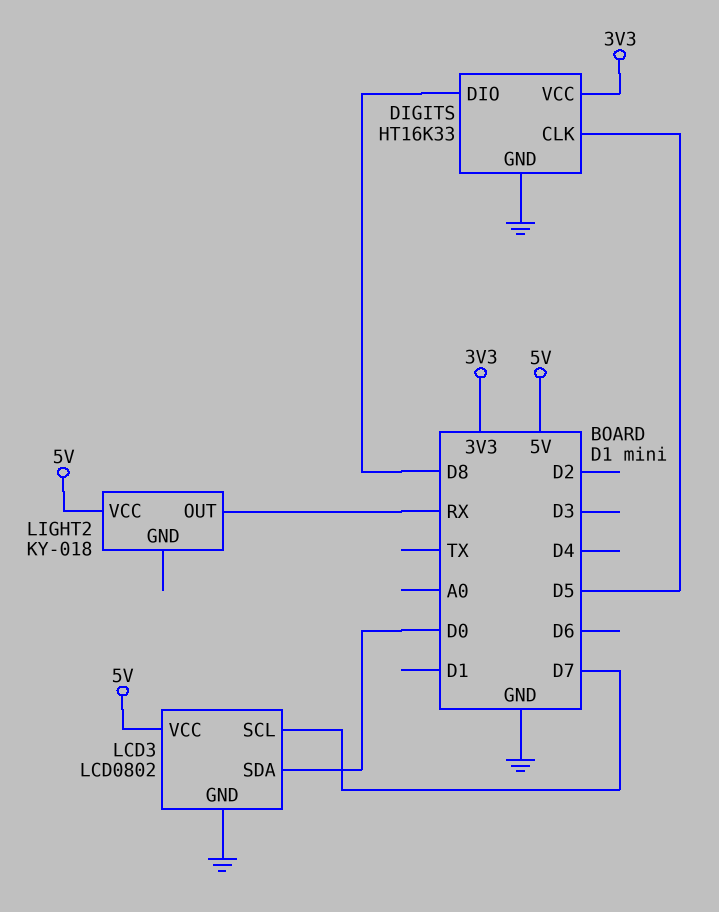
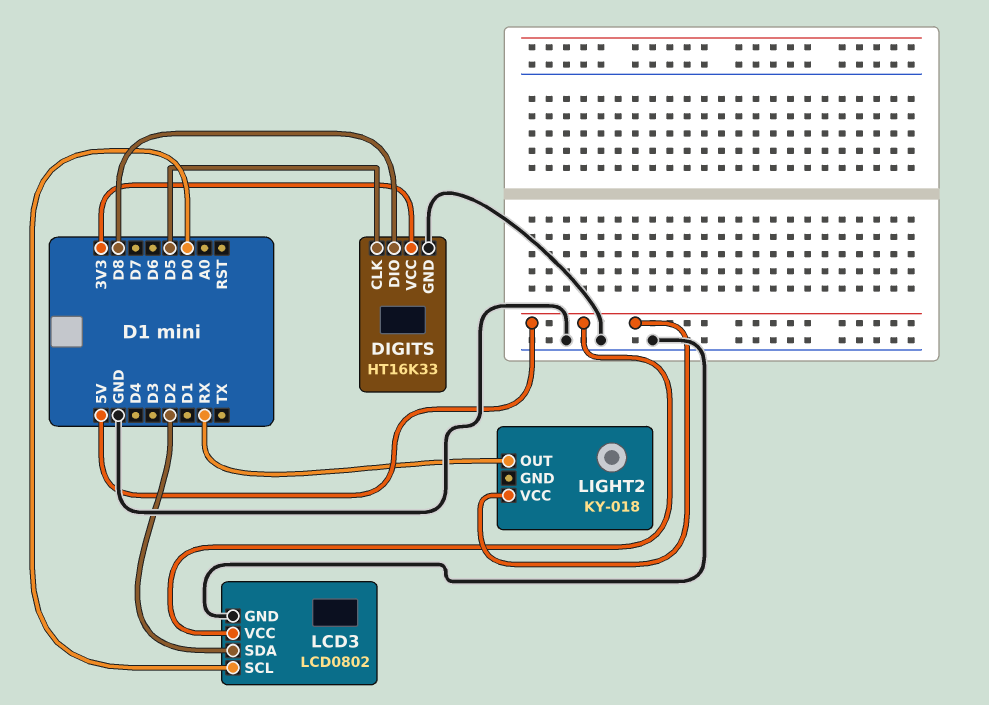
LCD3 pin SCL: D7 -> D0
LCD3 pin SDA: D0 -> D2

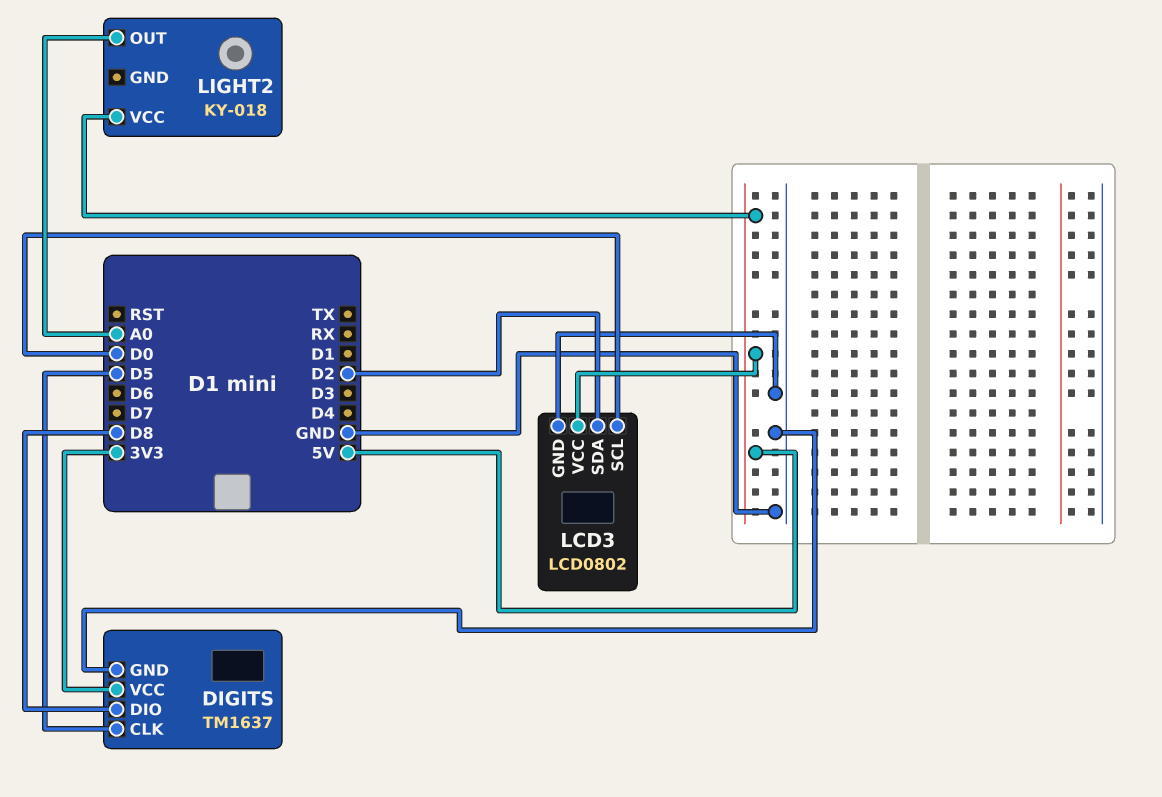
DIGITS: HT16K33 -> TM1637
LIGHT2 pin OUT: RX -> A0

